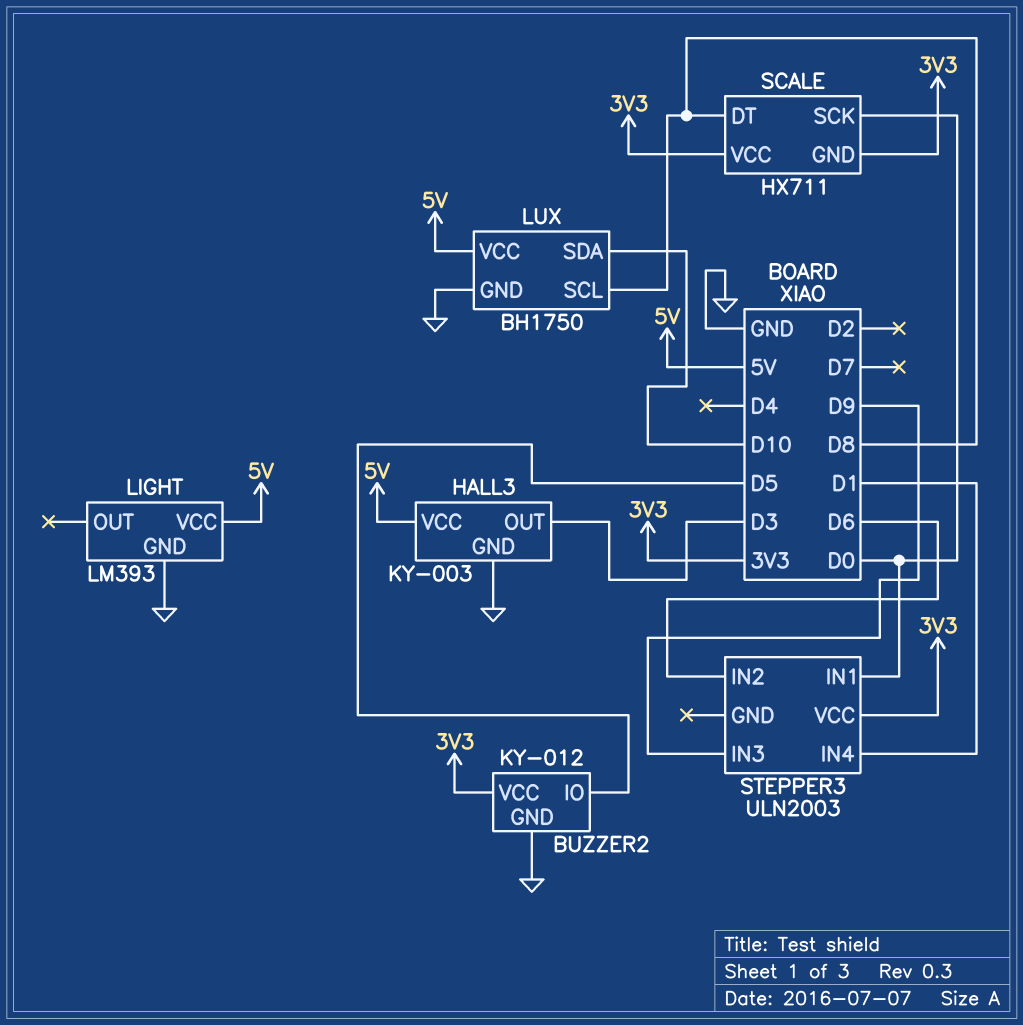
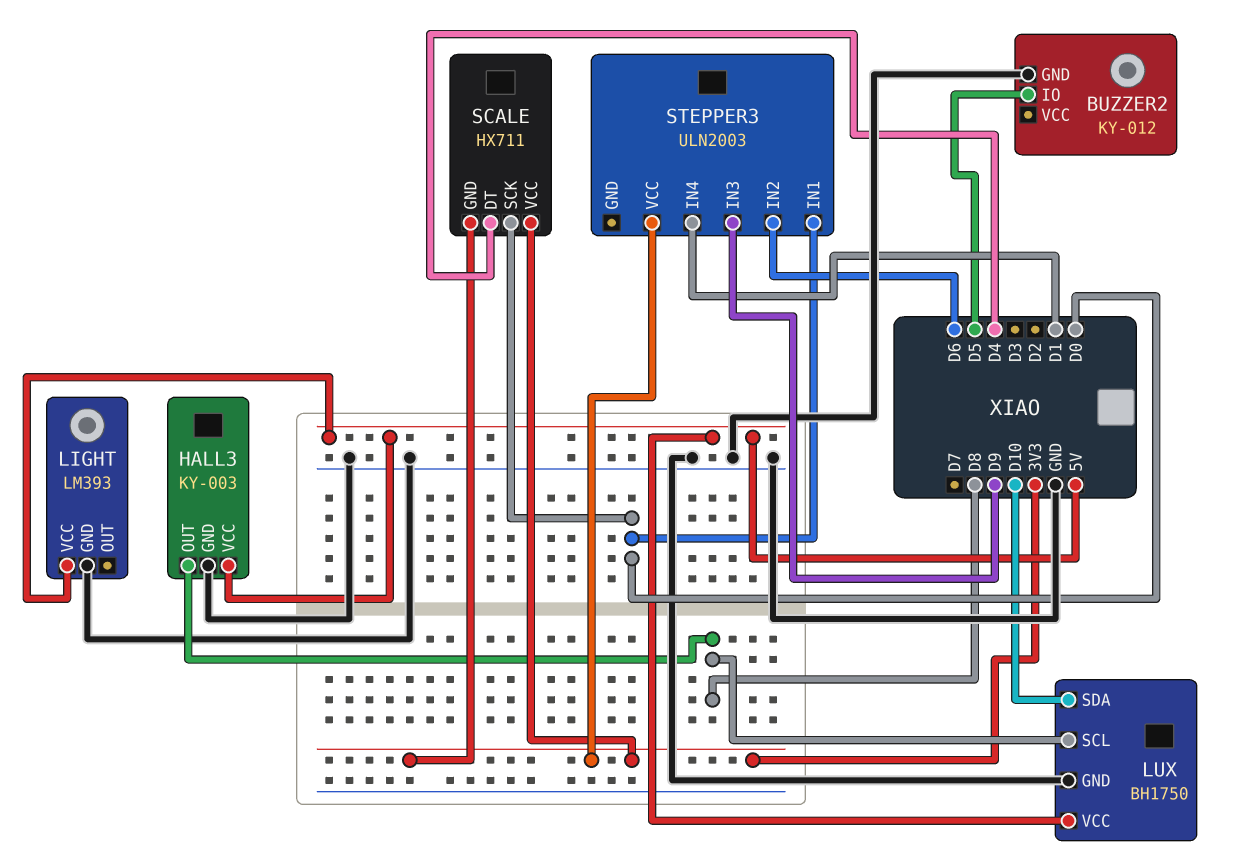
BUZZER2 pin VCC: 3V3 -> none
HALL3 pin OUT: D3 -> D8
SCALE pin DT: D8 -> D4

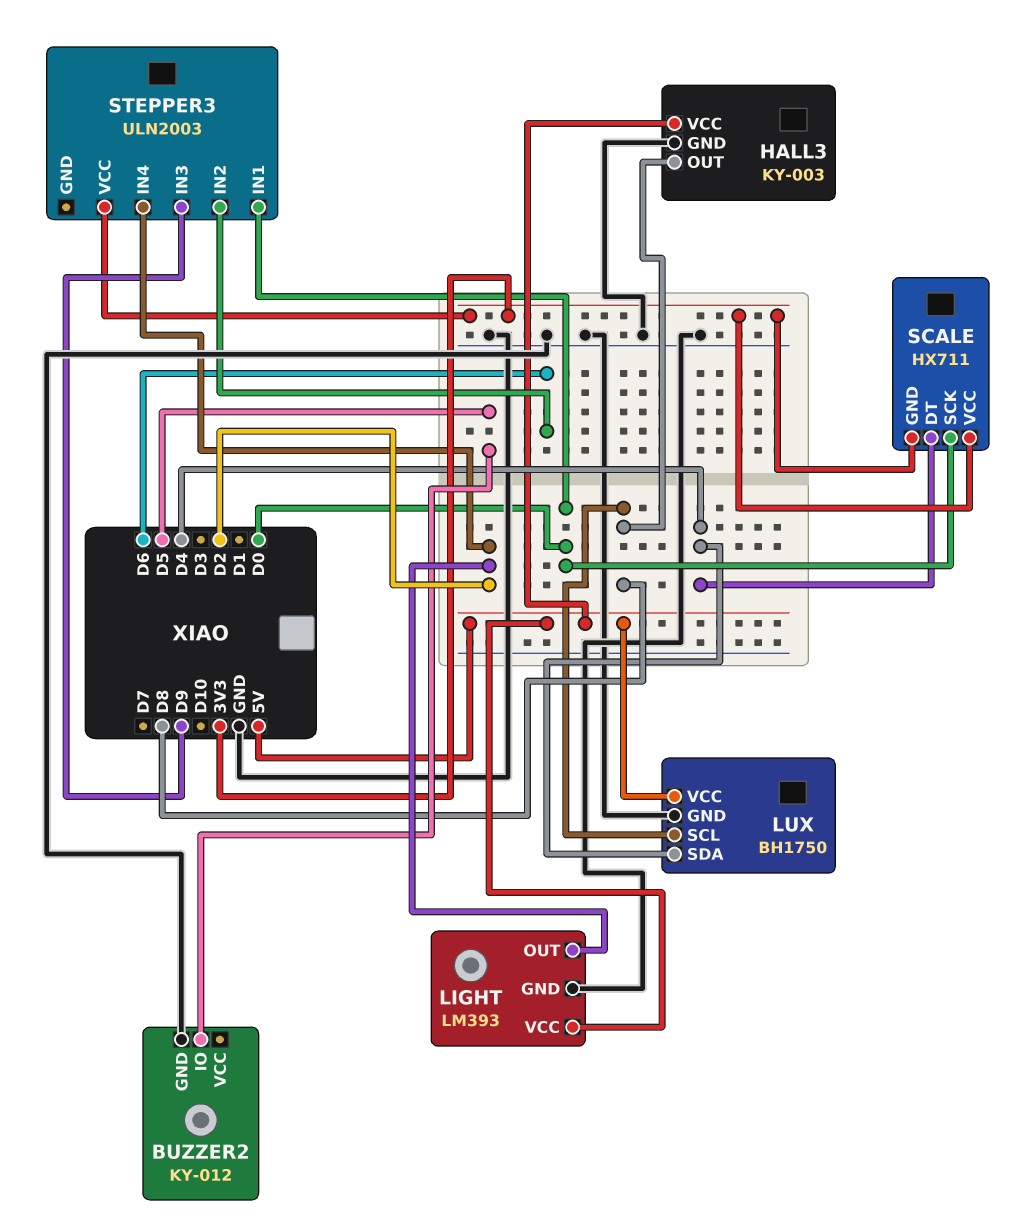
LIGHT pin OUT: none -> D2
LUX pin SDA: D10 -> D4
STEPPER3 pin IN4: D1 -> D2

